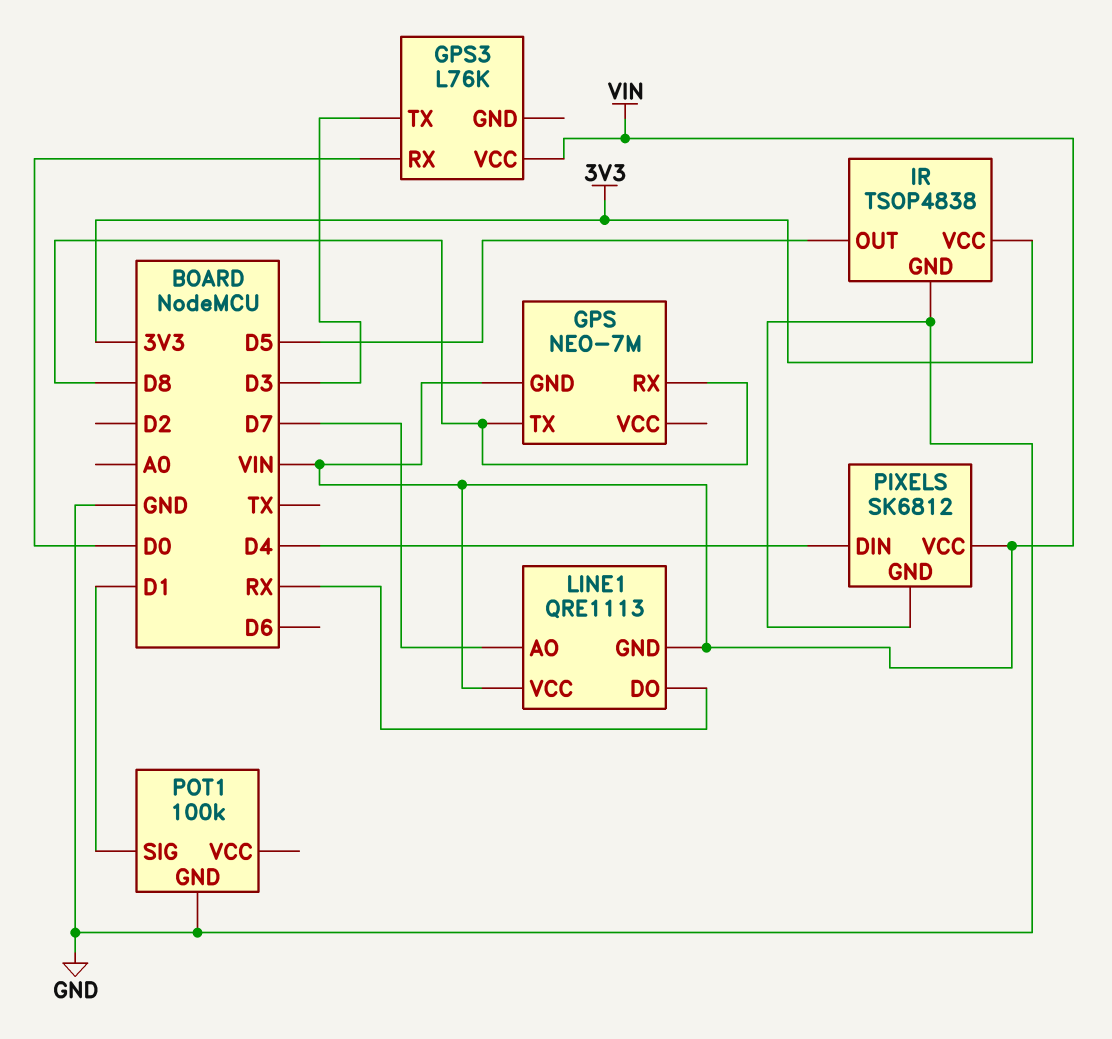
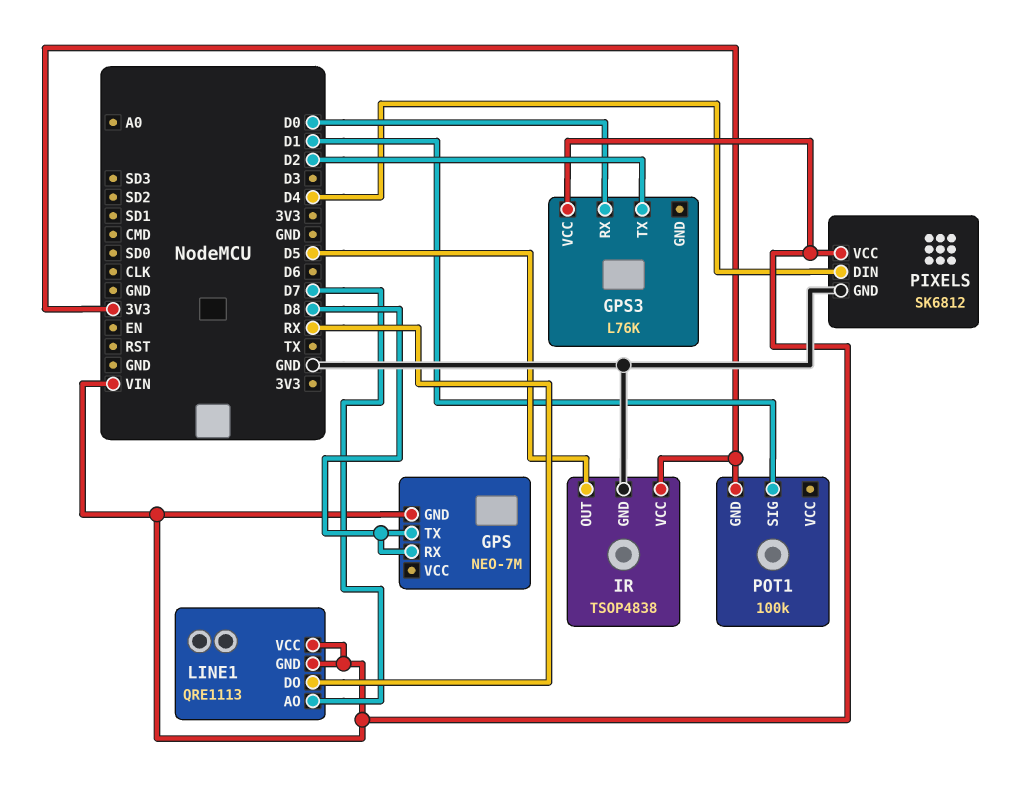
GPS3 pin TX: D3 -> D2
POT1 pin GND: GND -> 3V3

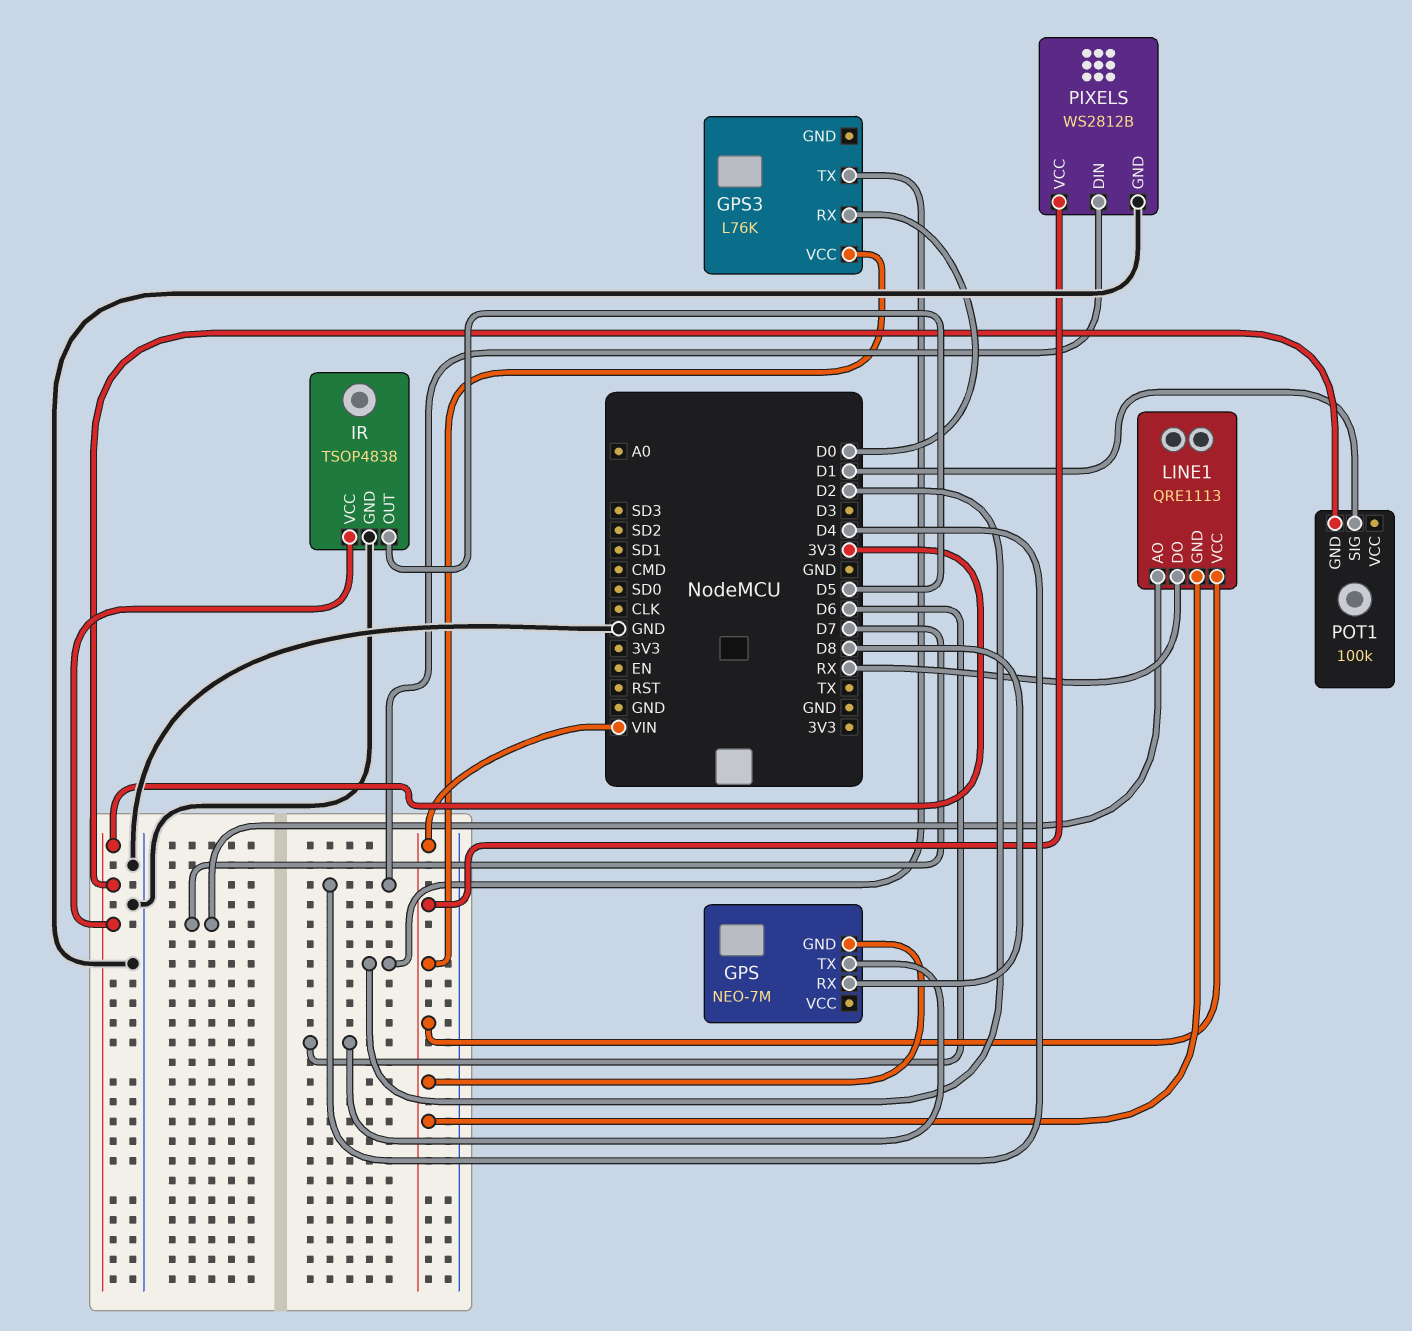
GPS pin TX: D8 -> D6
PIXELS: SK6812 -> WS2812B

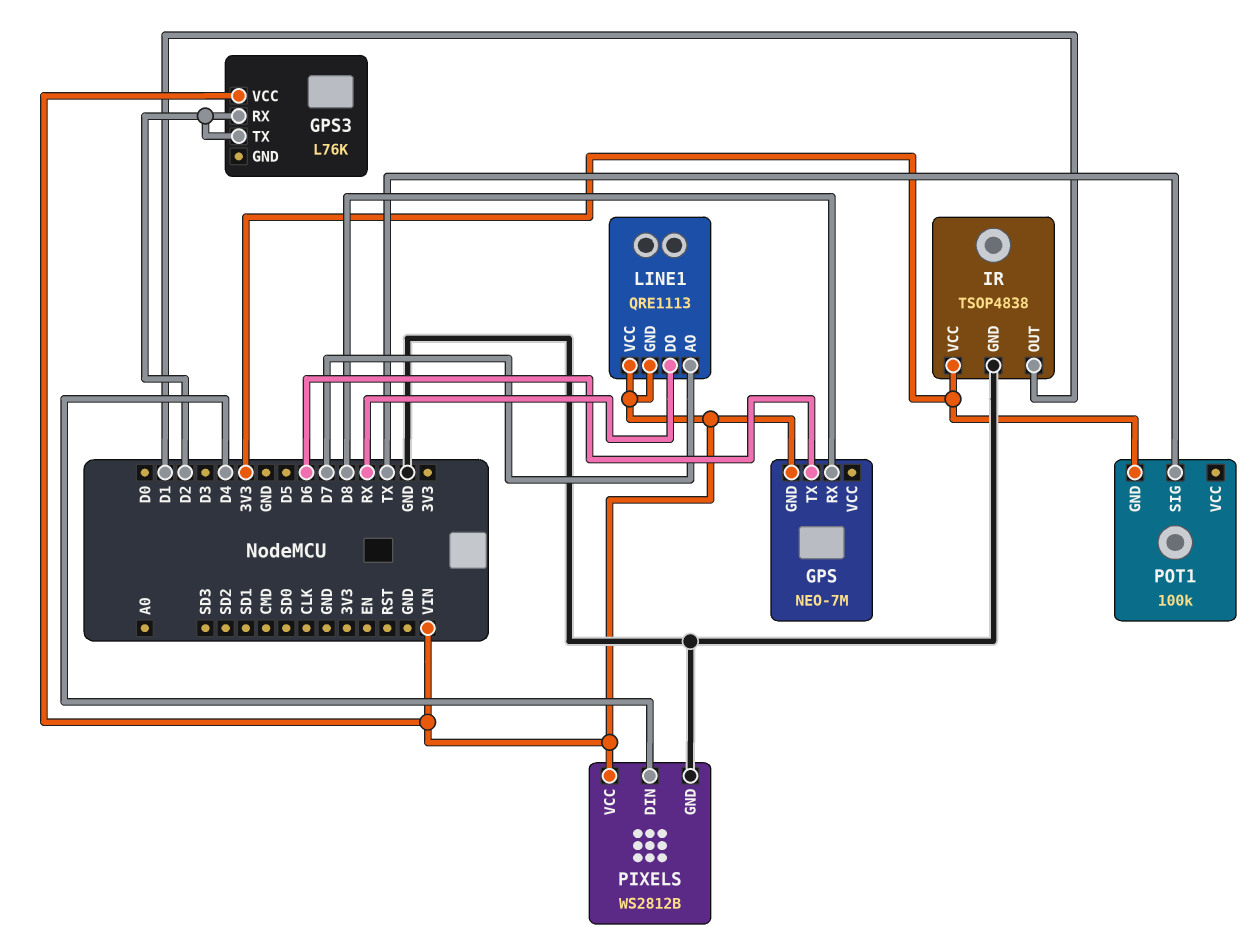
GPS3 pin RX: D0 -> D2
IR pin OUT: D5 -> D1
POT1 pin SIG: D1 -> TX

